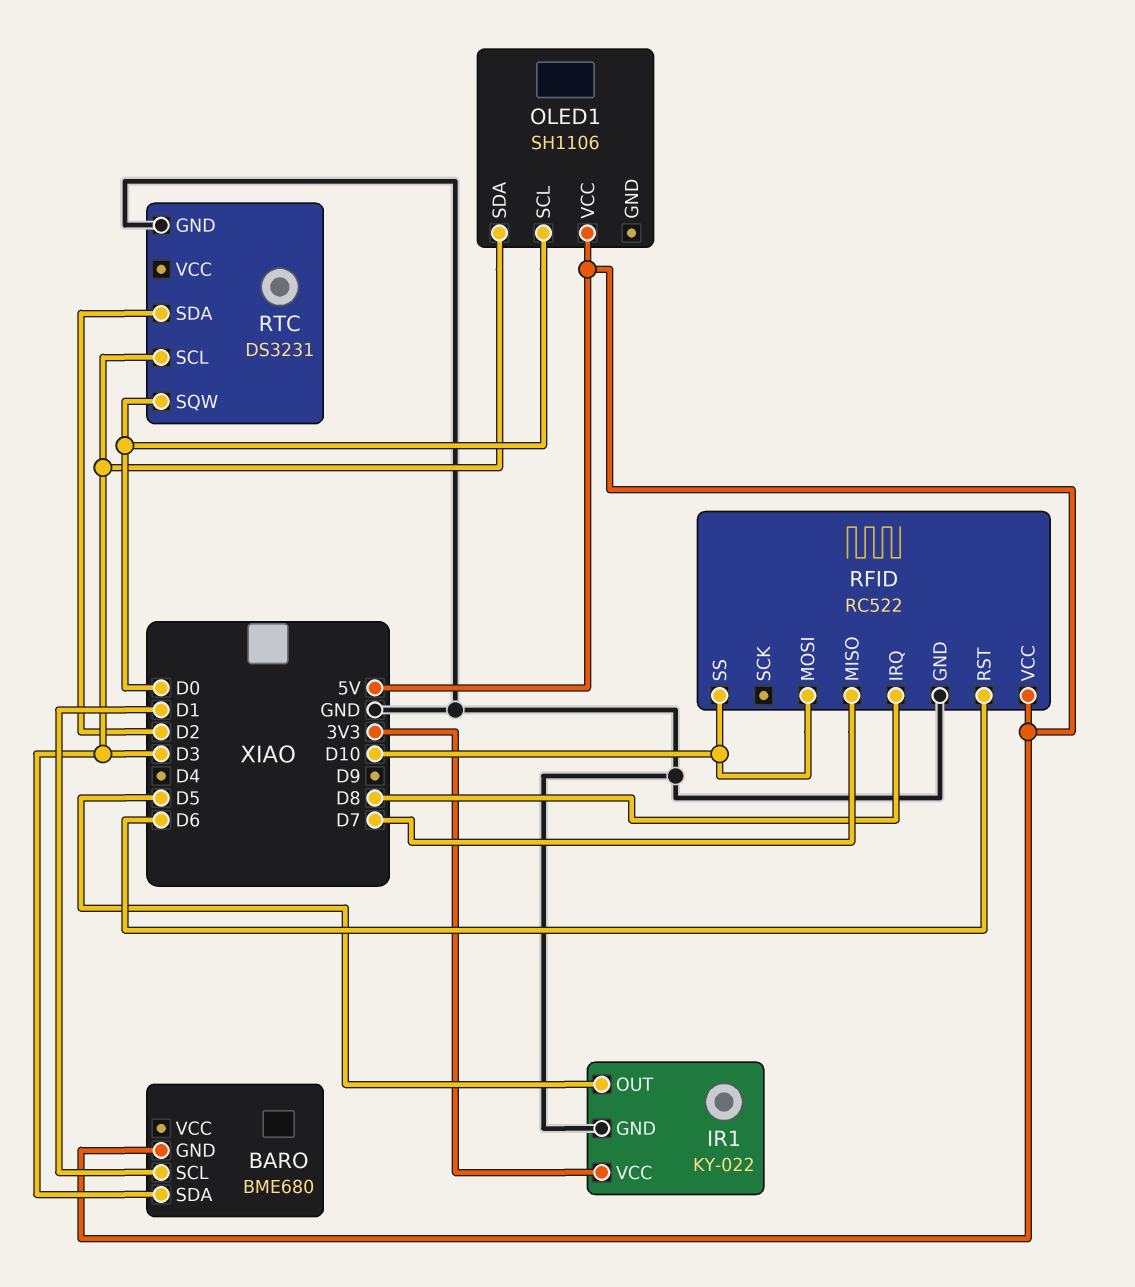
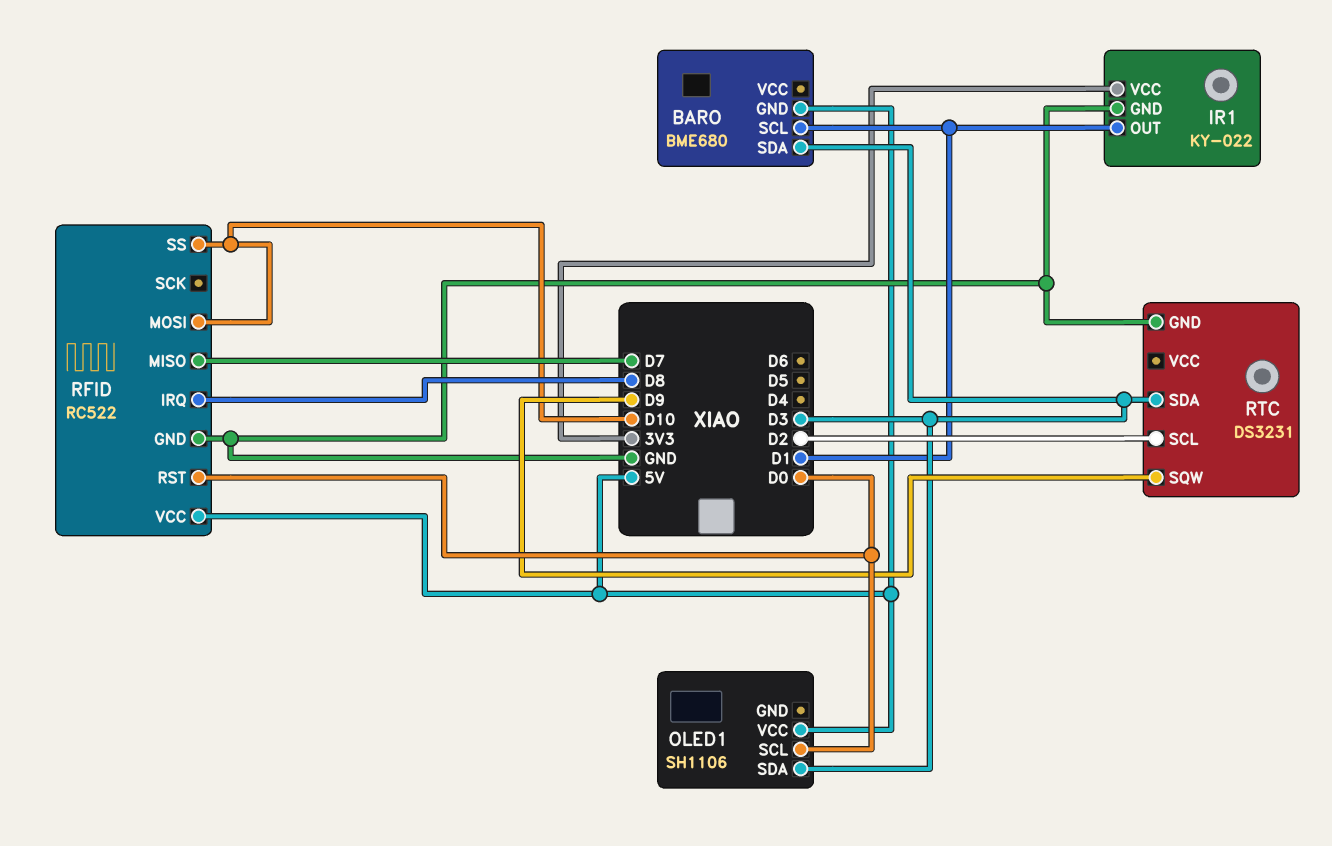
IR1 pin OUT: D5 -> D1
RFID pin RST: D6 -> D0
RTC pin SCL: D3 -> D2
RTC pin SDA: D2 -> D3
RTC pin SQW: D0 -> D9

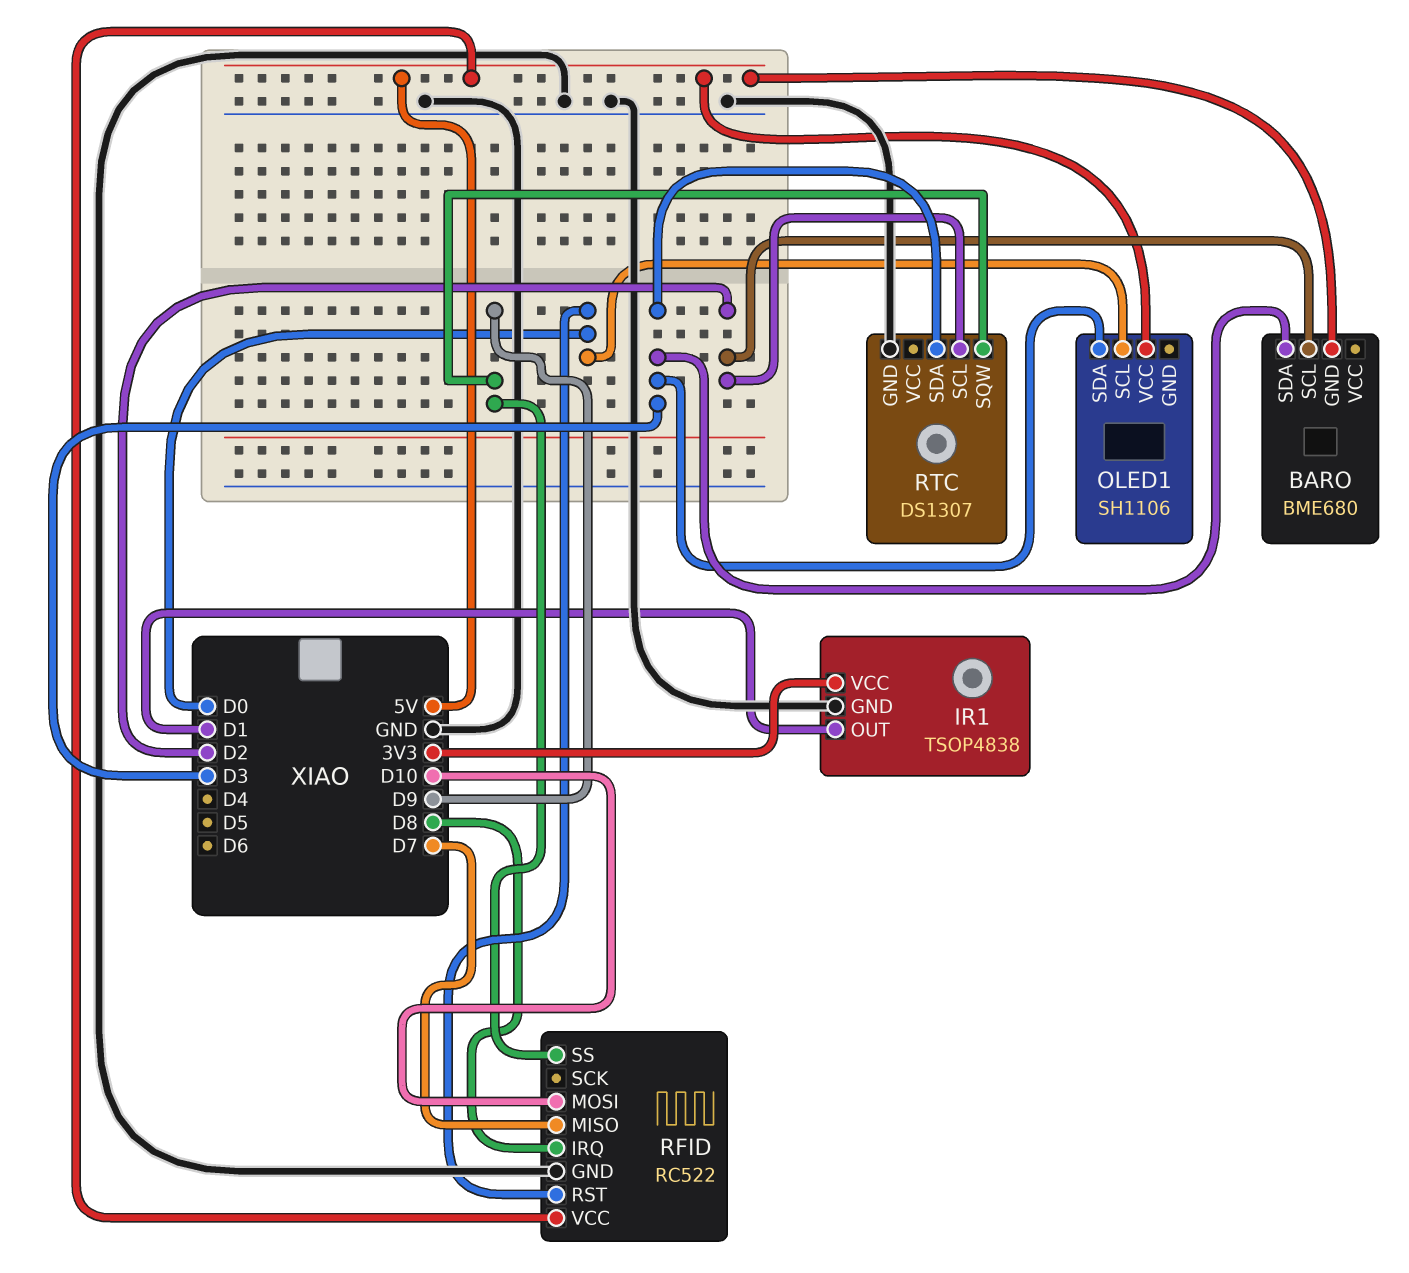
BARO pin SCL: D1 -> D2
IR1: KY-022 -> TSOP4838
RFID pin SS: D10 -> D9
RTC: DS3231 -> DS1307

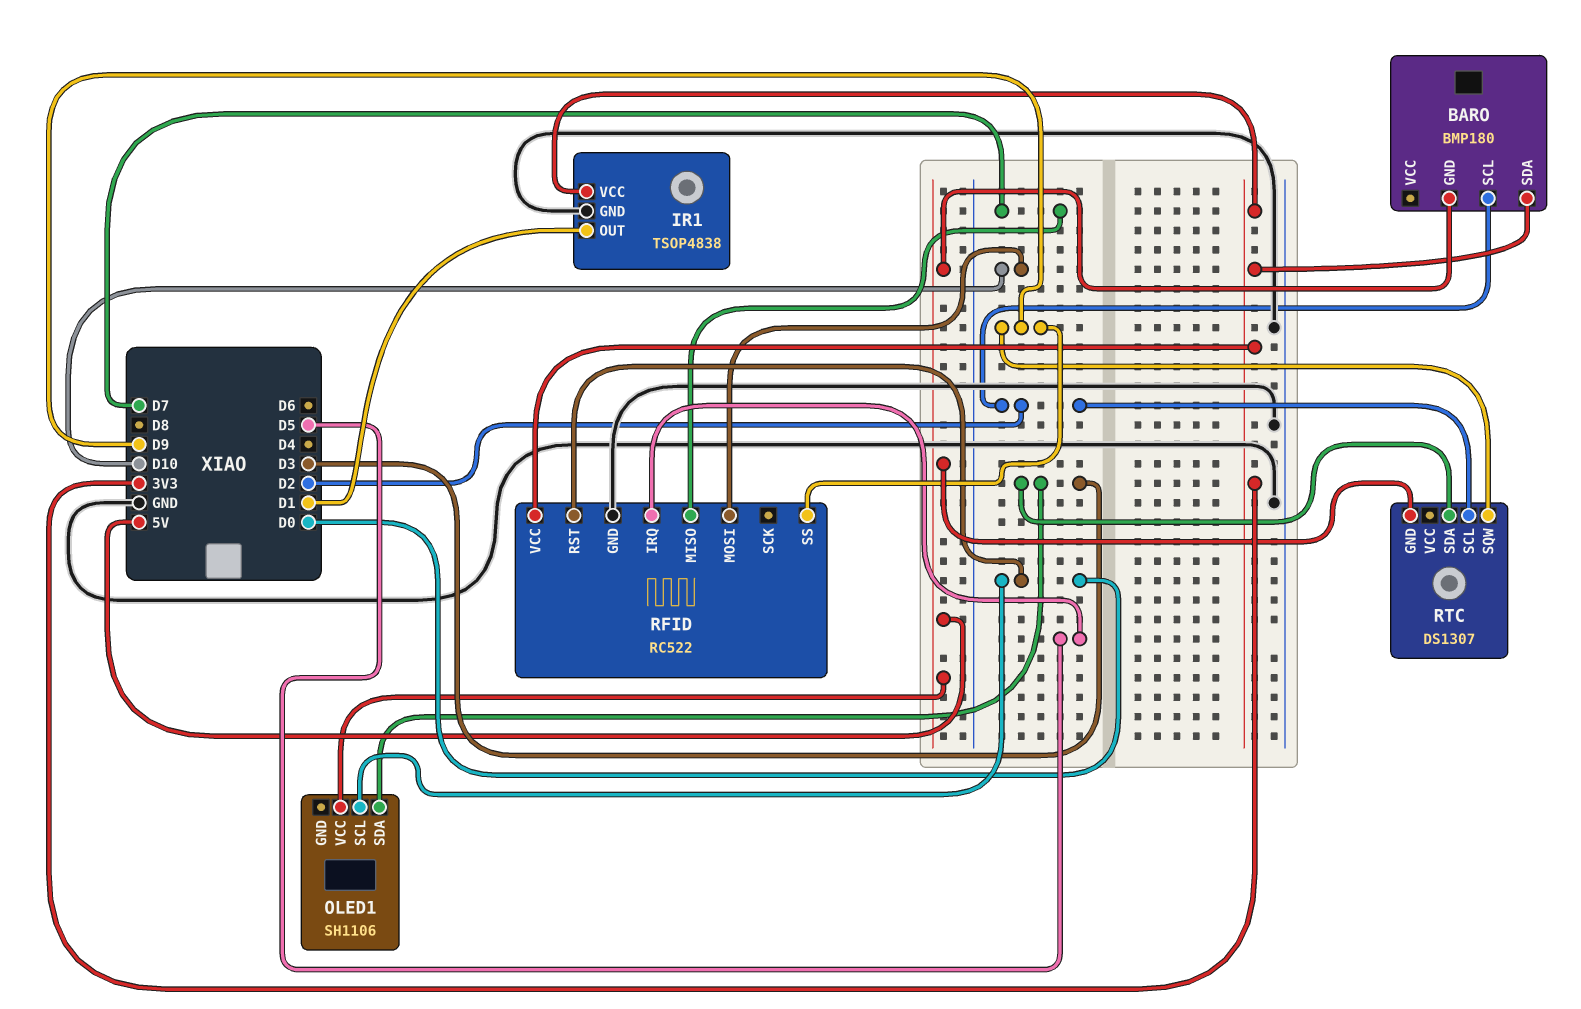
BARO: BME680 -> BMP180
BARO pin SDA: D3 -> 3V3
RFID pin IRQ: D8 -> D5
RFID pin VCC: 5V -> 3V3
RTC pin GND: GND -> 5V

